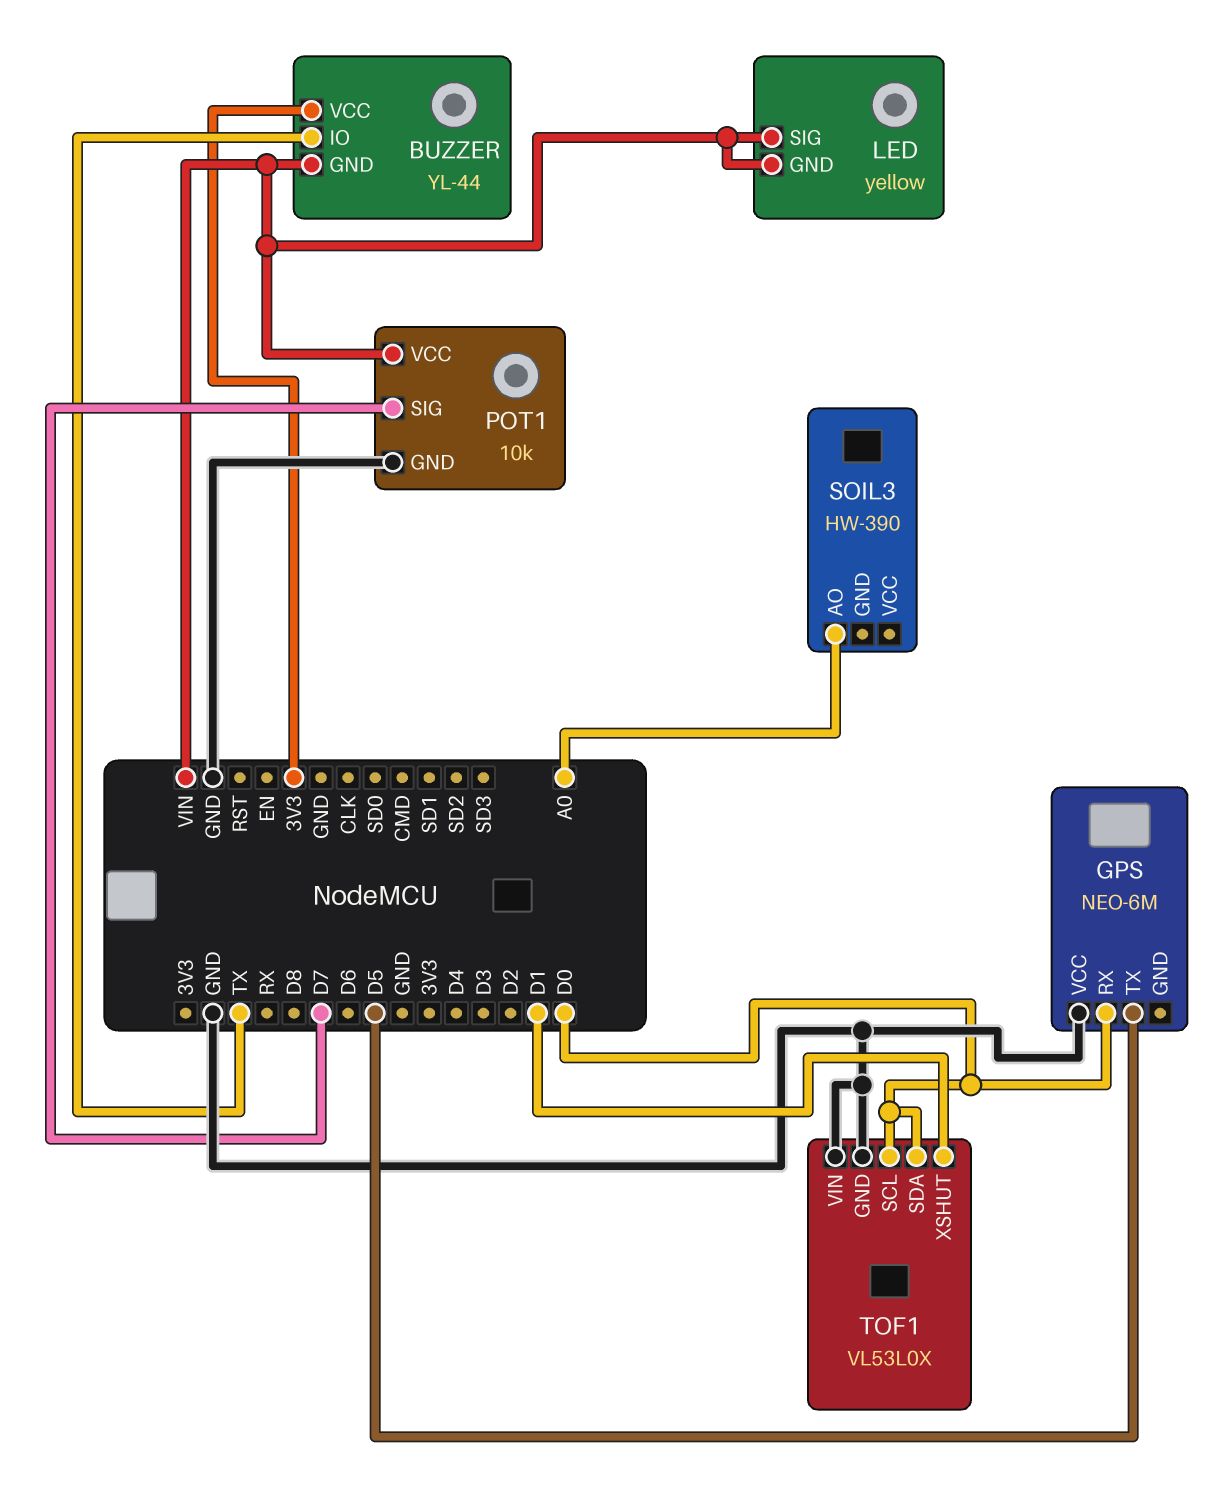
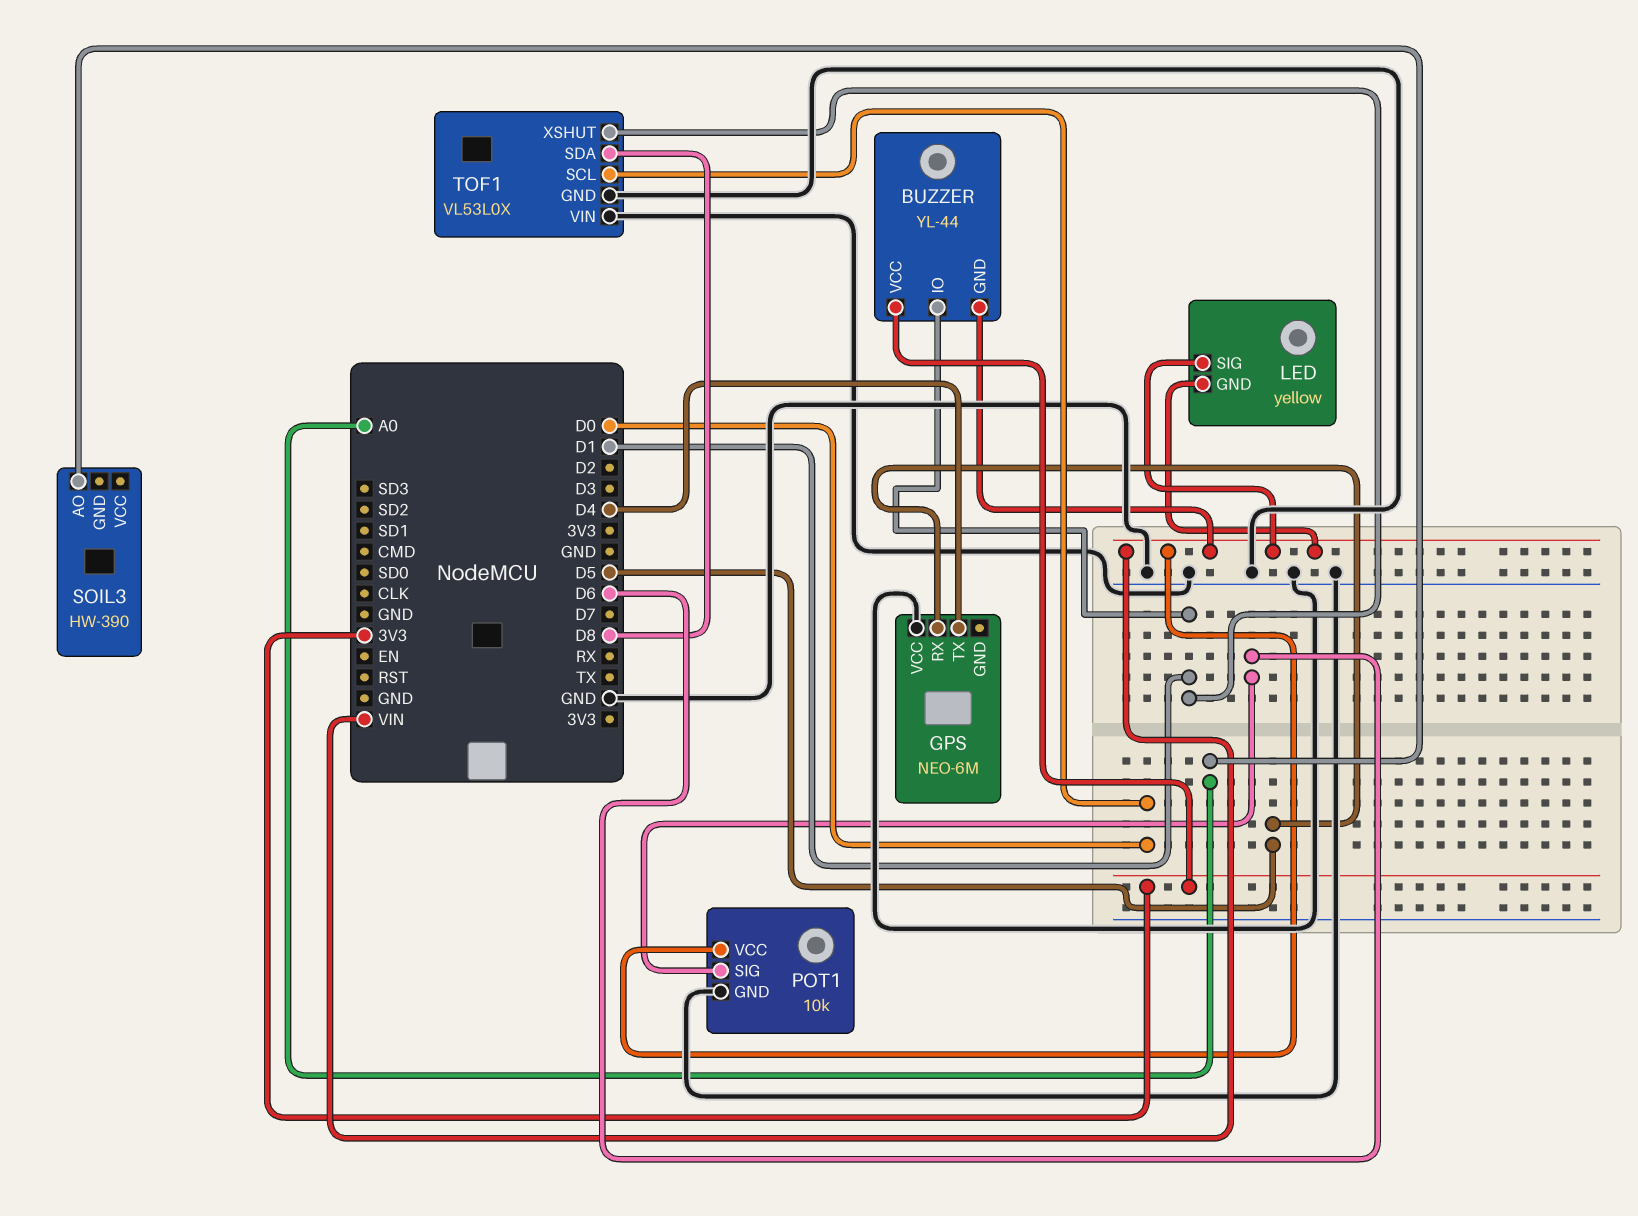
BUZZER pin IO: TX -> D1
GPS pin RX: D0 -> D5
GPS pin TX: D5 -> D4
POT1 pin SIG: D7 -> D6
TOF1 pin SDA: D0 -> D8

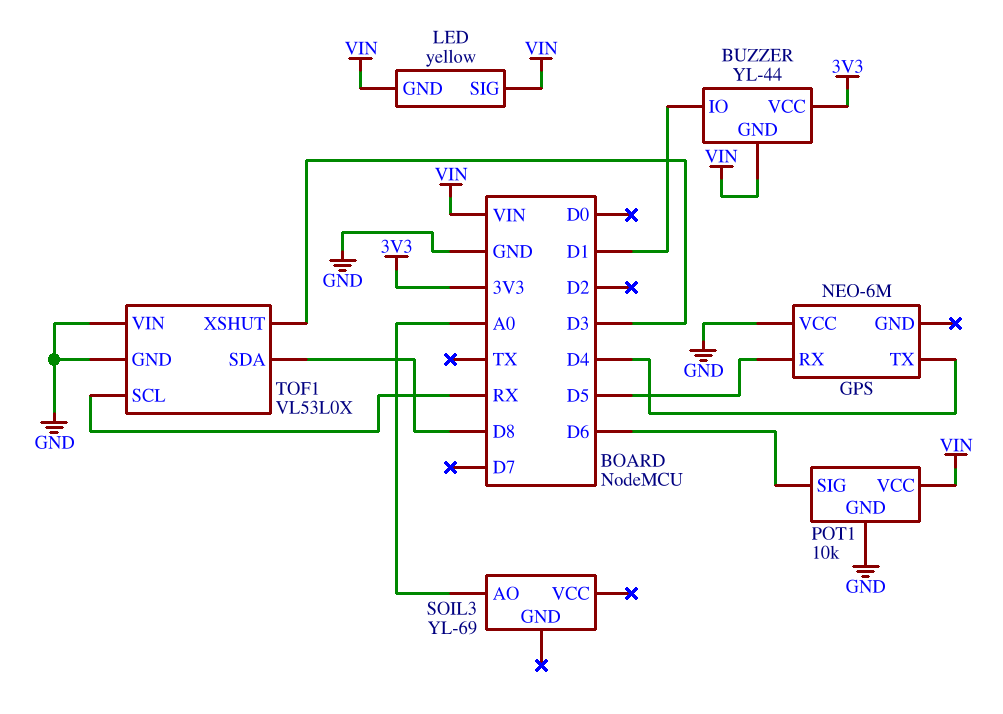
SOIL3: HW-390 -> YL-69
TOF1 pin SCL: D0 -> RX
TOF1 pin XSHUT: D1 -> D3

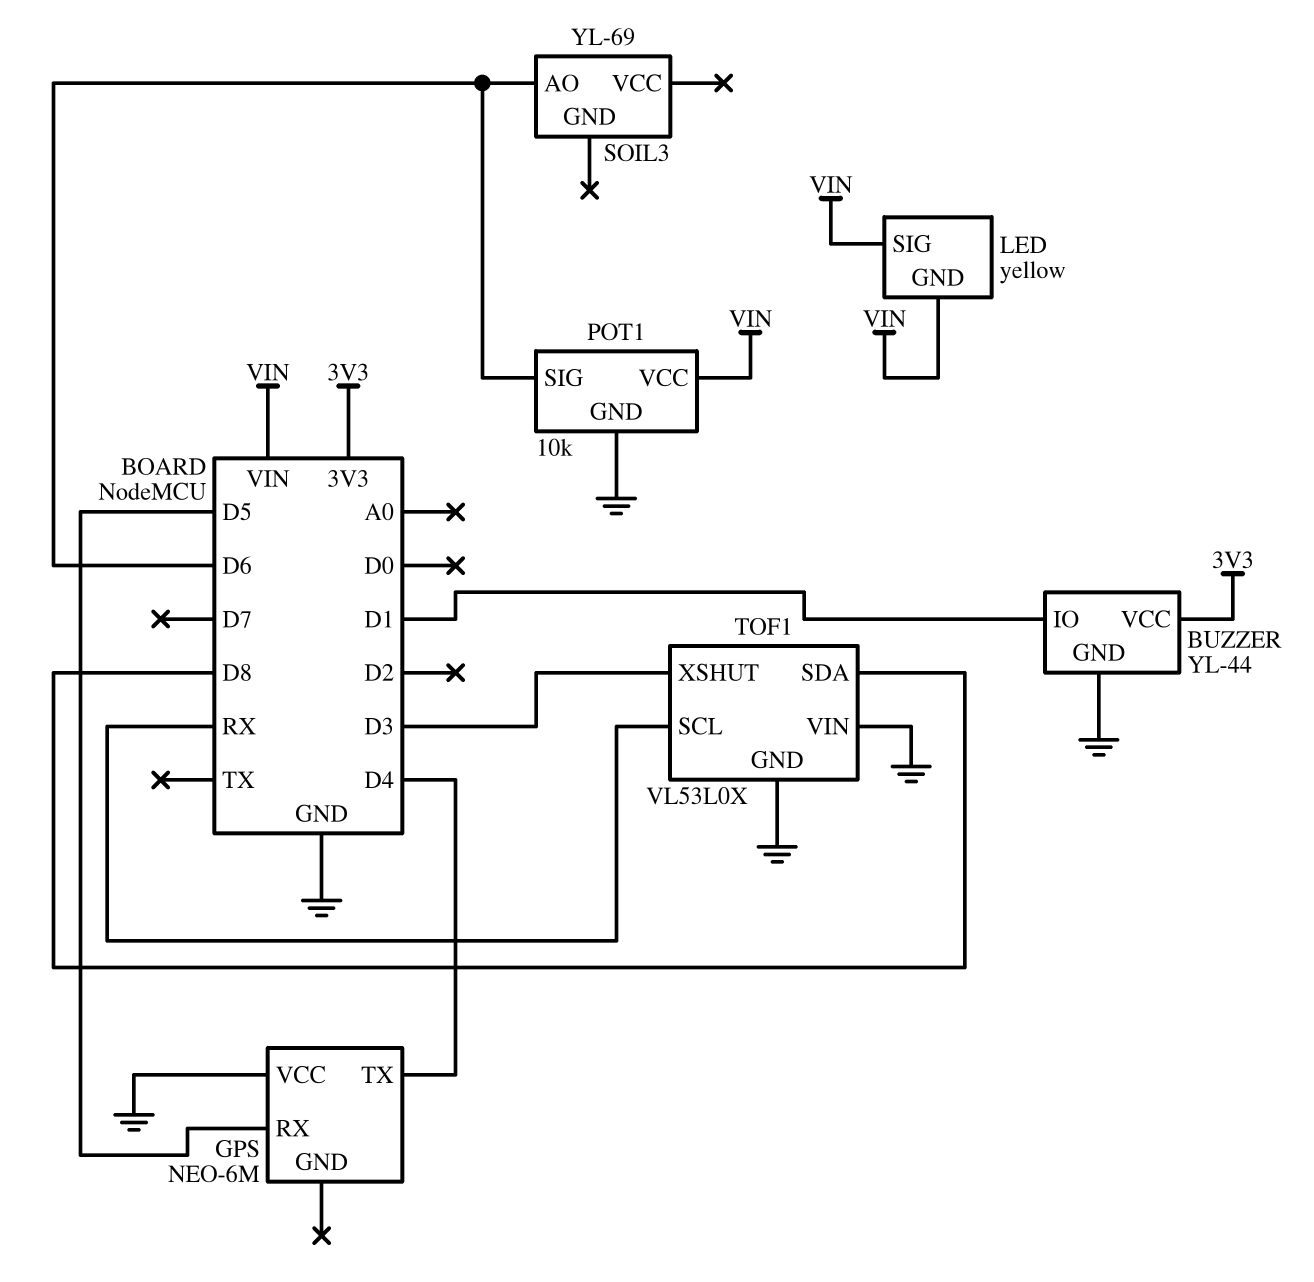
BUZZER pin GND: VIN -> GND
SOIL3 pin AO: A0 -> D6

